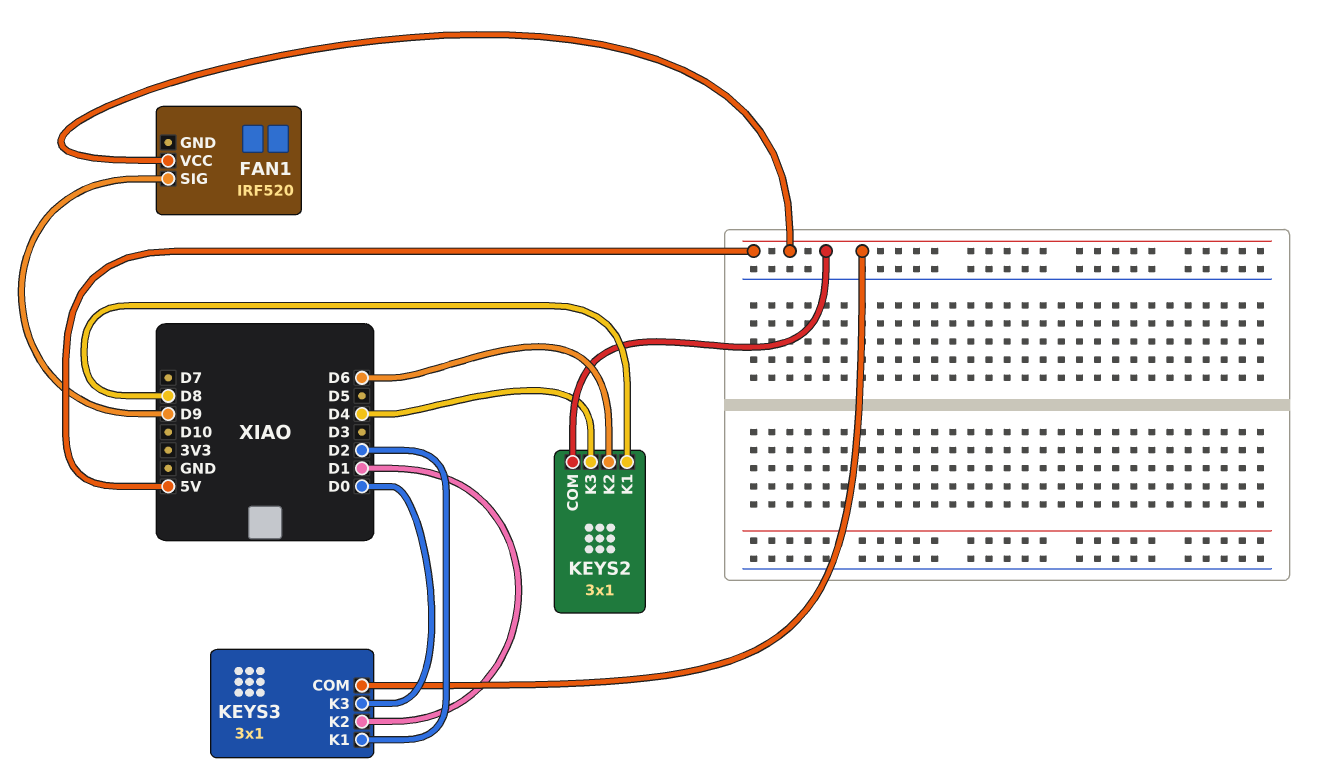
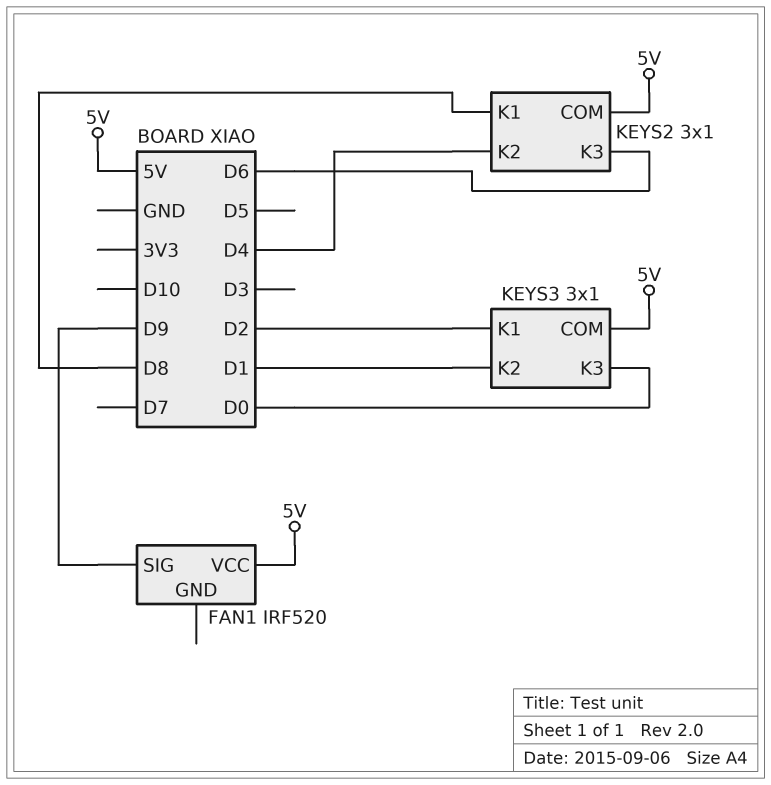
KEYS2 pin K2: D6 -> D4
KEYS2 pin K3: D4 -> D6

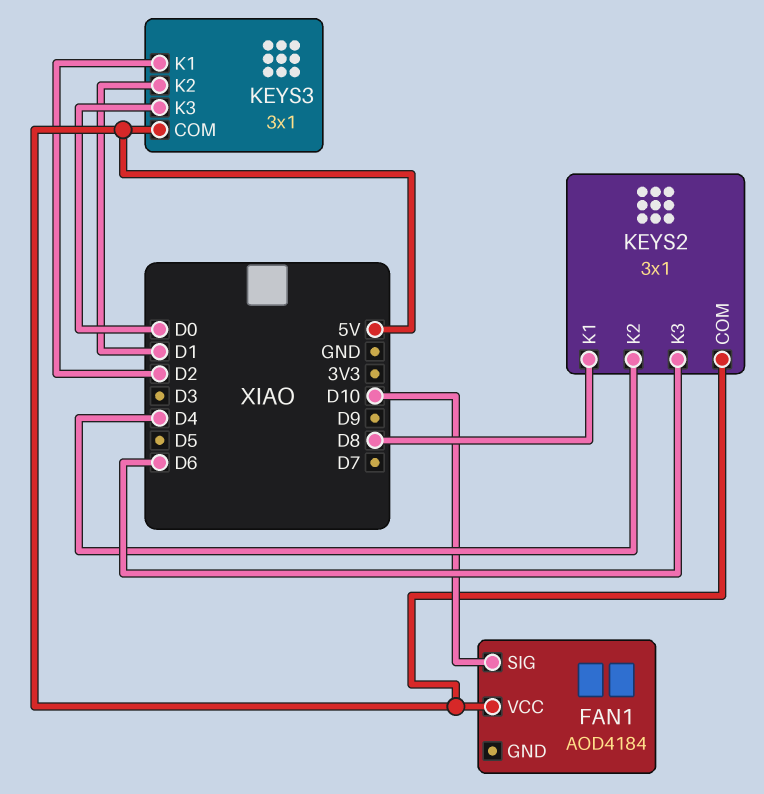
FAN1: IRF520 -> AOD4184
FAN1 pin SIG: D9 -> D10

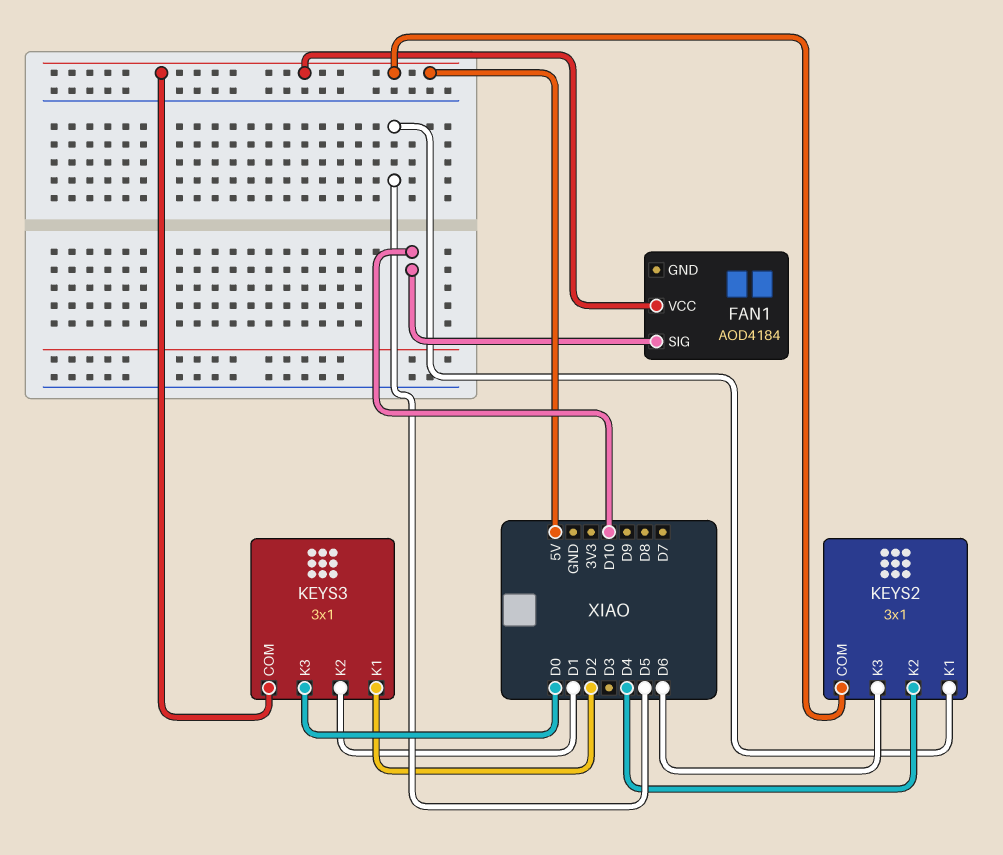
KEYS2 pin K1: D8 -> D5

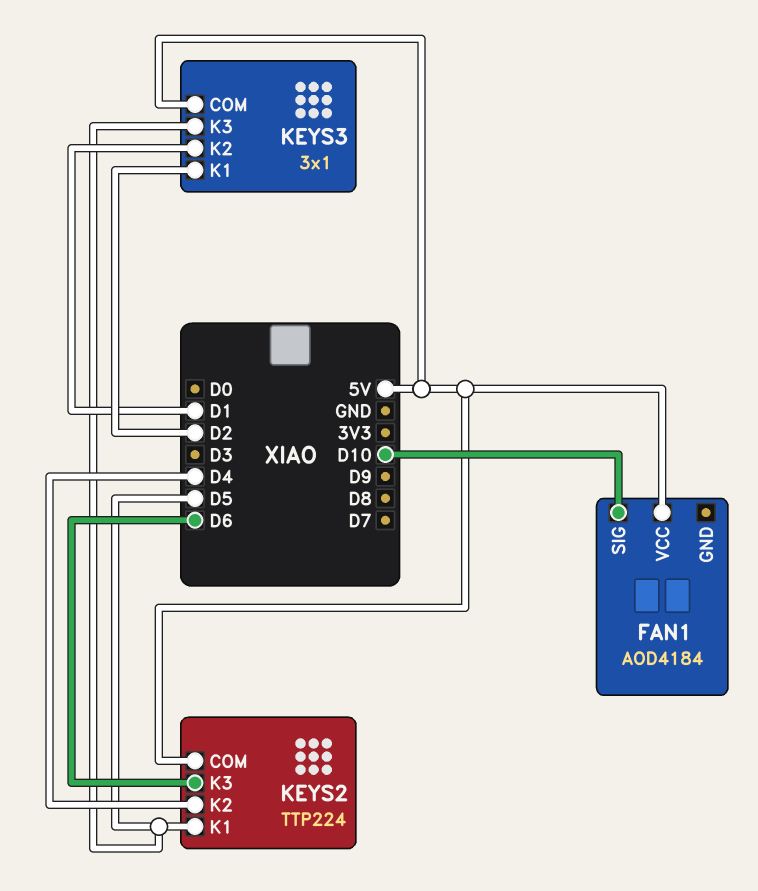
KEYS2: 3x1 -> TTP224
KEYS3 pin K3: D0 -> D5

